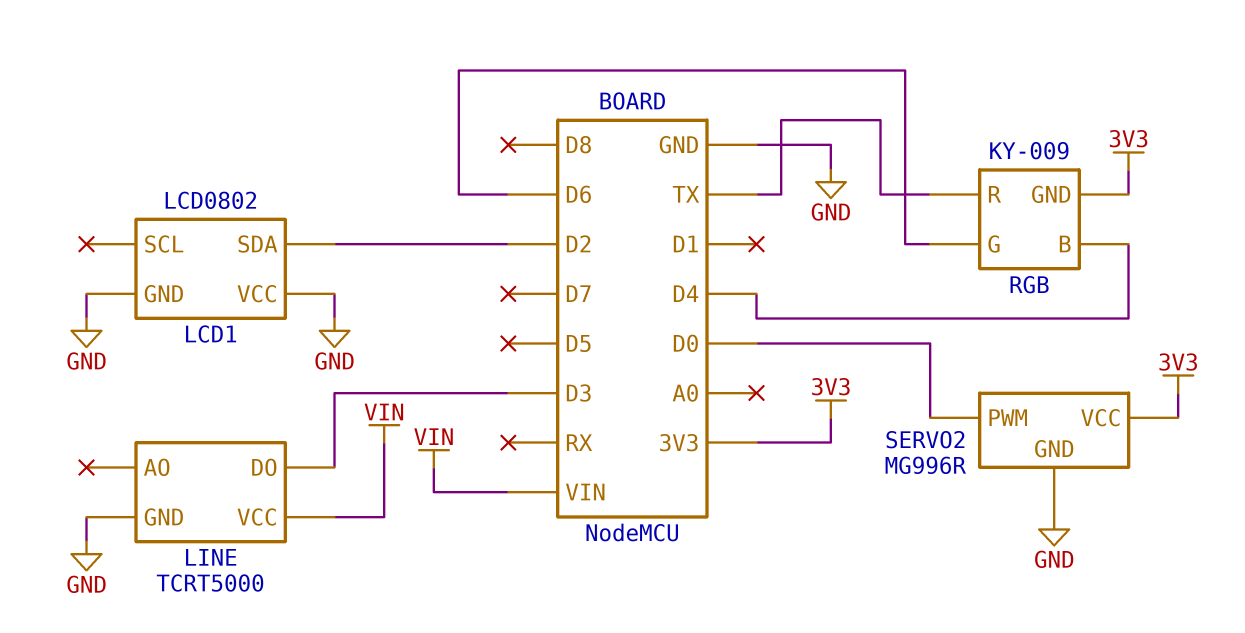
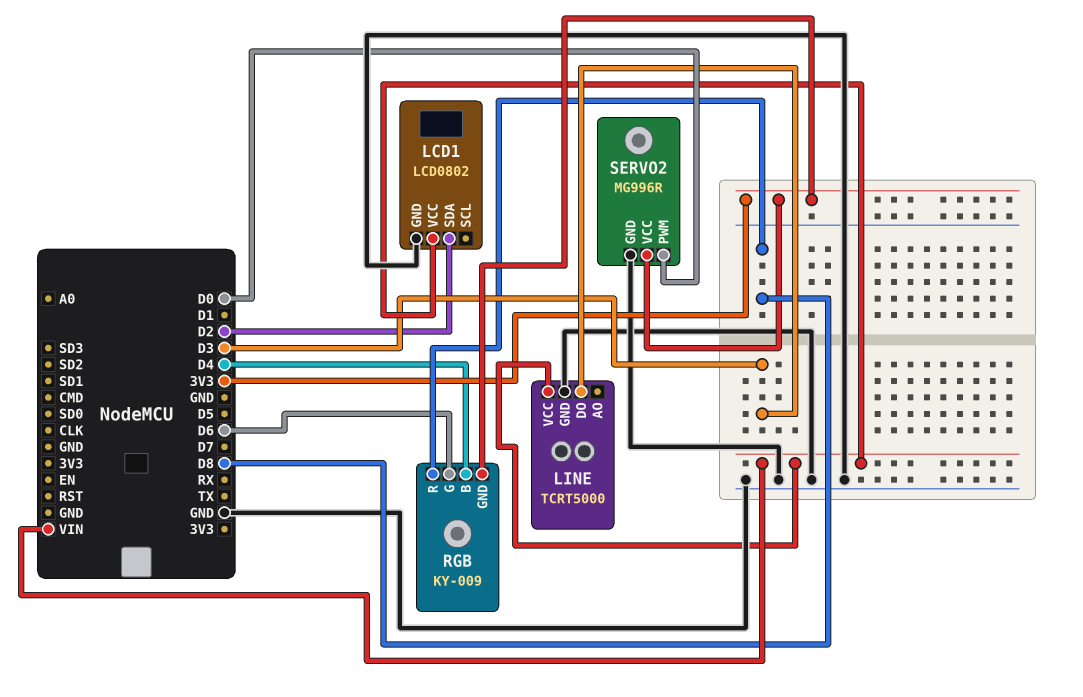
LCD1 pin VCC: GND -> VIN
RGB pin R: TX -> D8

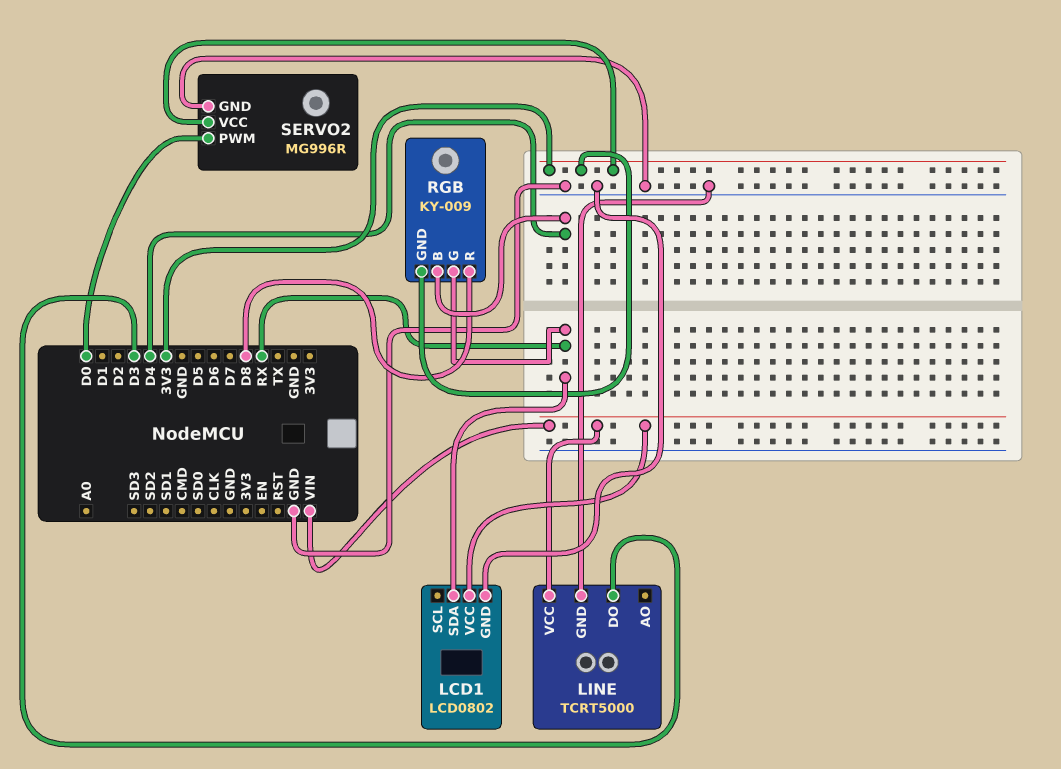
LCD1 pin SDA: D2 -> RX
RGB pin G: D6 -> RX

